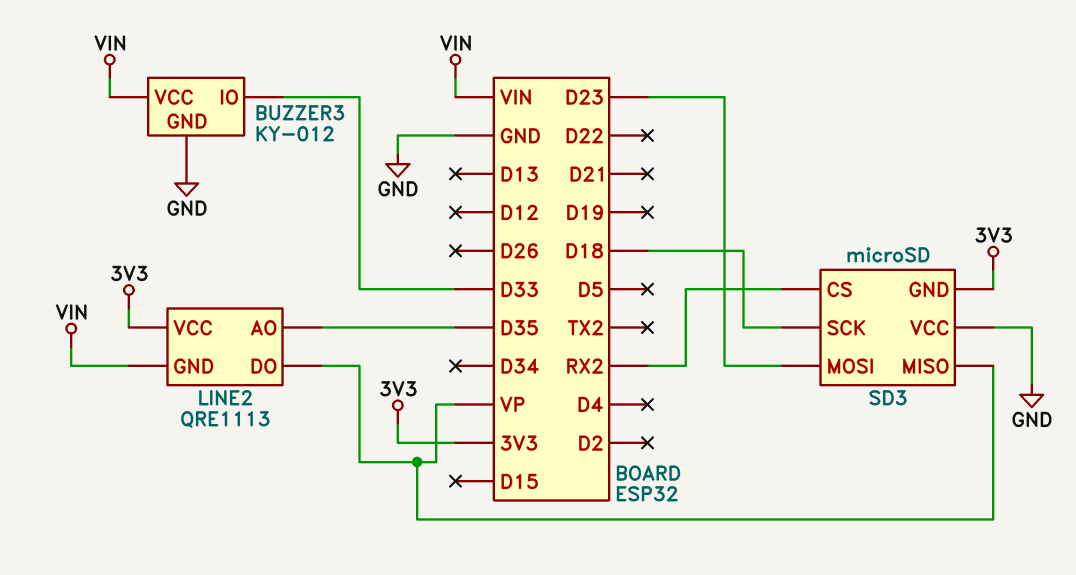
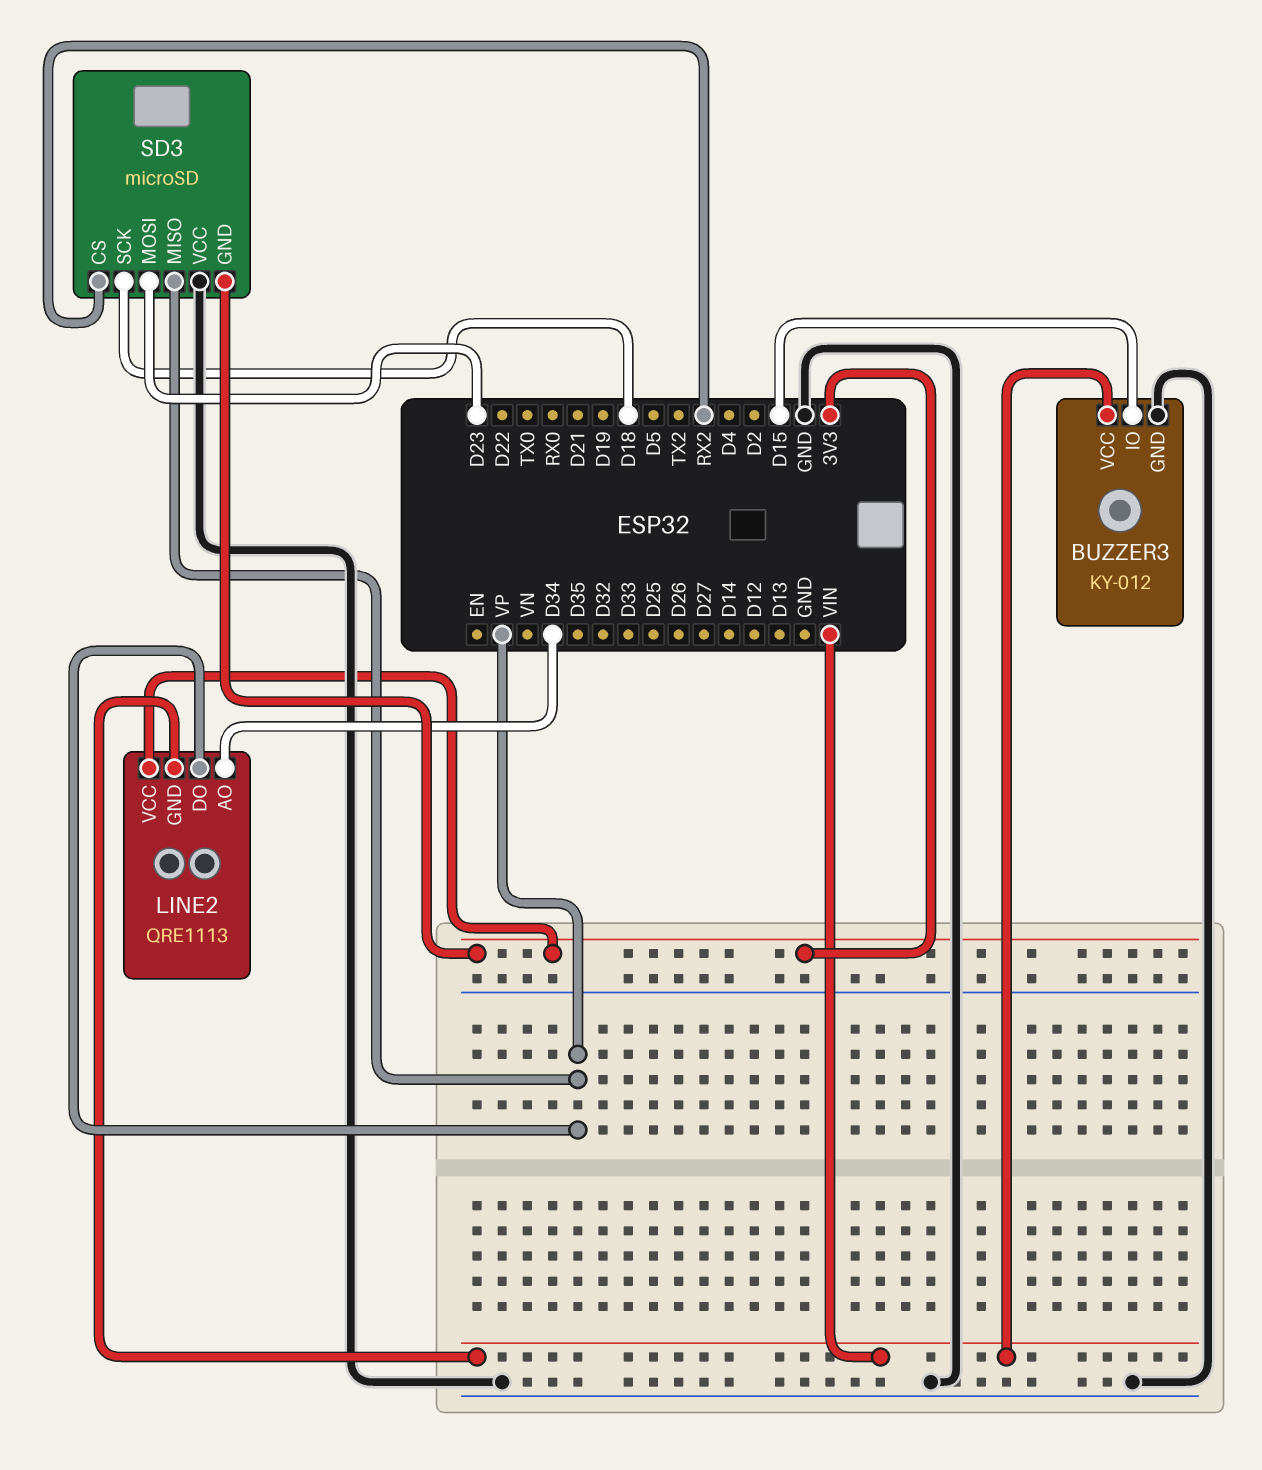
BUZZER3 pin IO: D33 -> D15
LINE2 pin AO: D35 -> D34

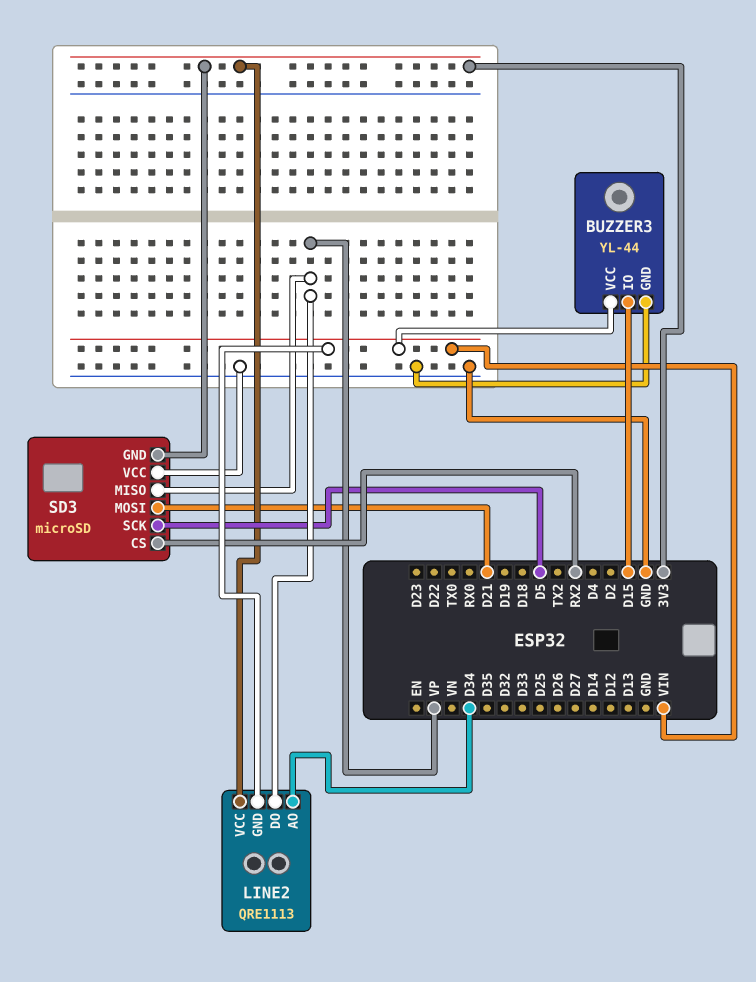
BUZZER3: KY-012 -> YL-44
SD3 pin MOSI: D23 -> D21
SD3 pin SCK: D18 -> D5

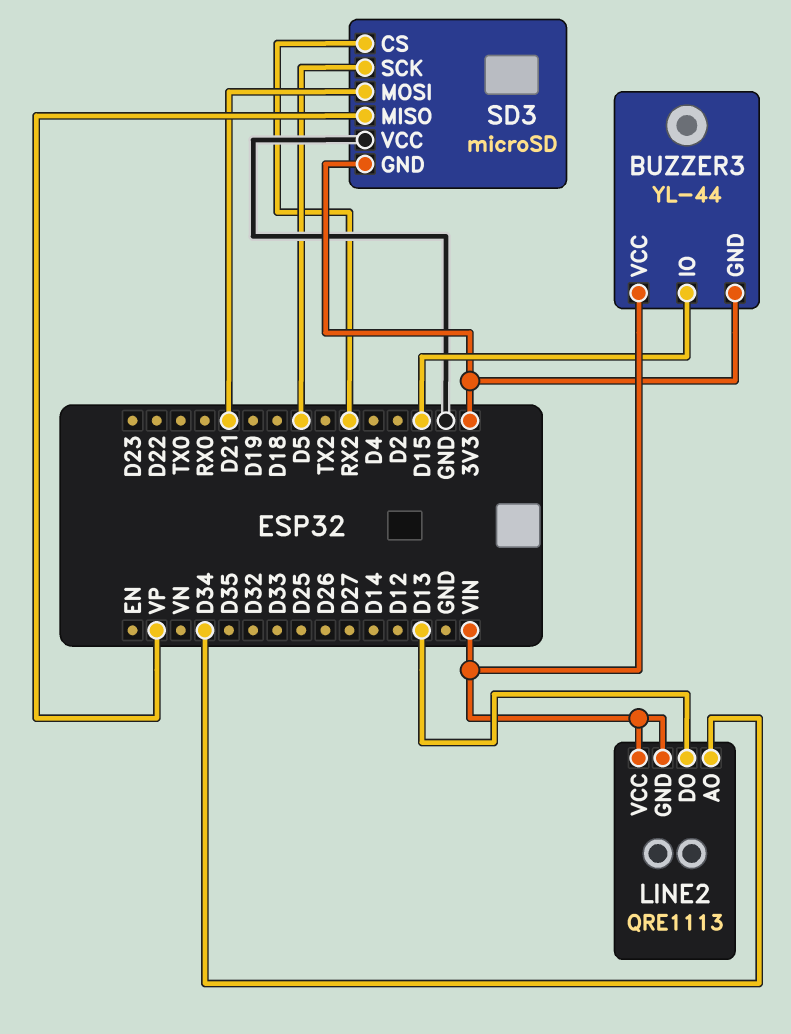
BUZZER3 pin GND: GND -> 3V3
LINE2 pin DO: VP -> D13
LINE2 pin VCC: 3V3 -> VIN

